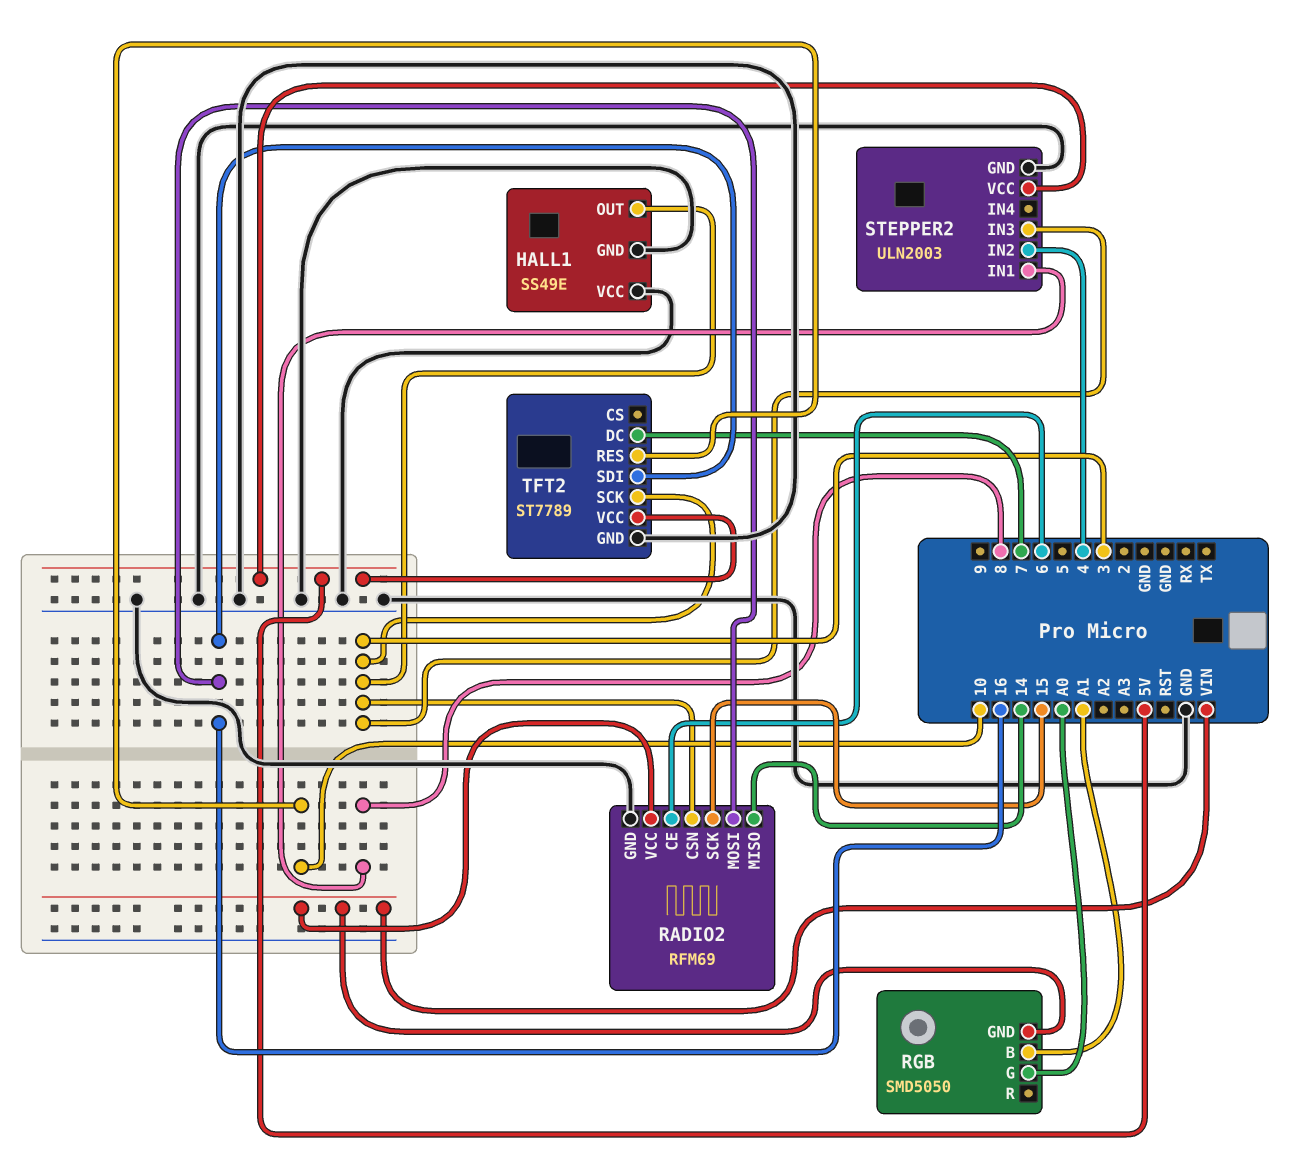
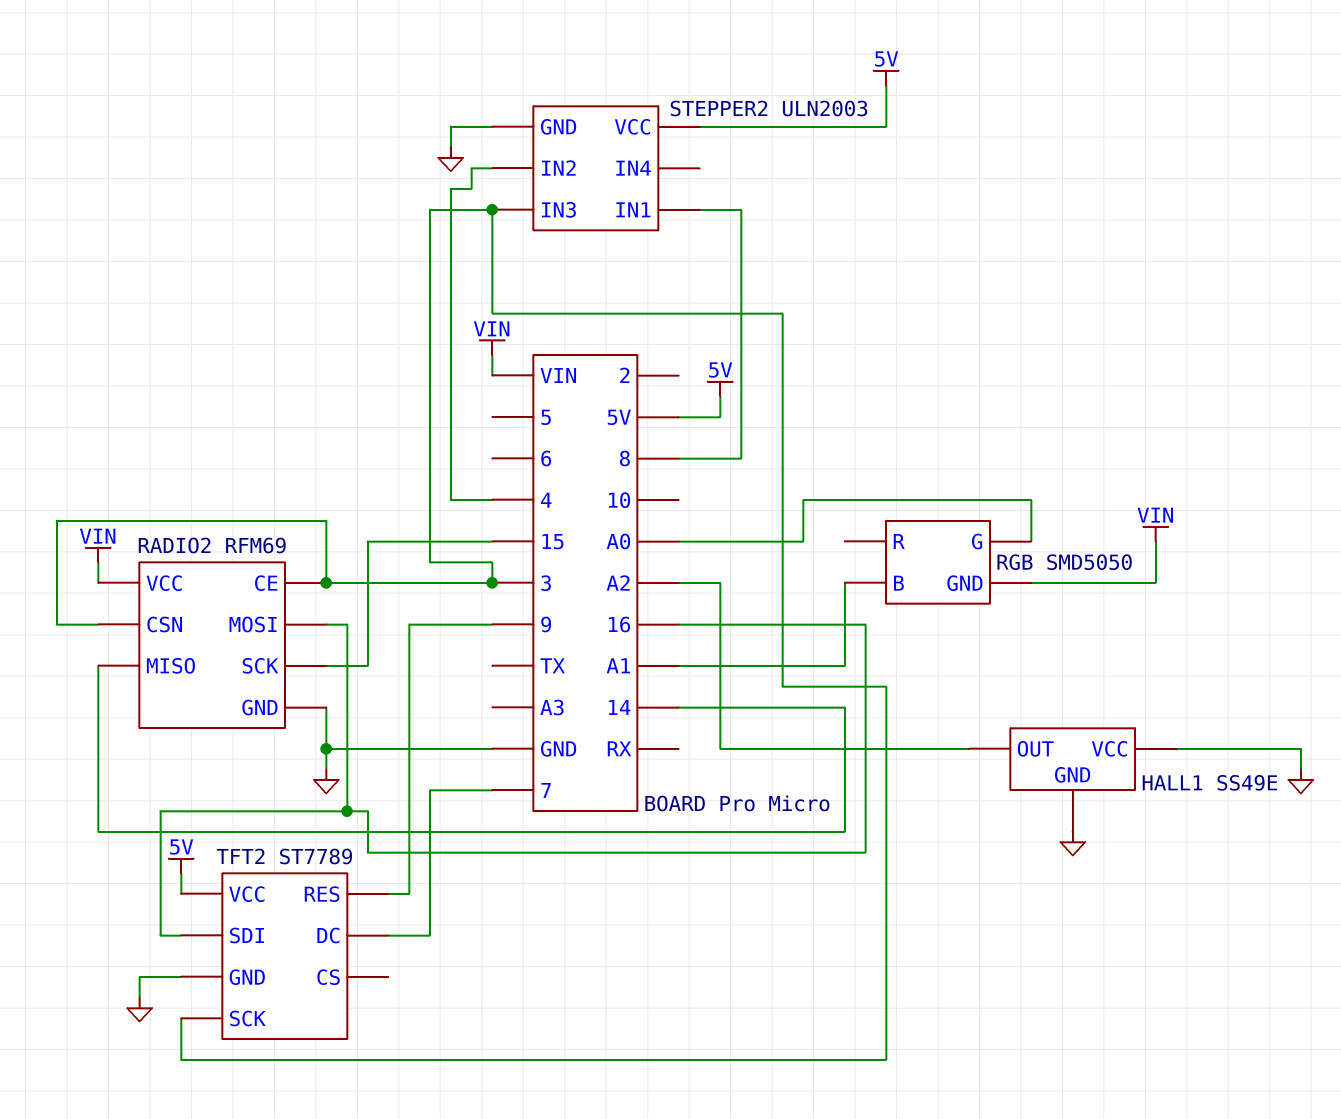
HALL1 pin OUT: 3 -> A2
RADIO2 pin CE: 6 -> 3
TFT2 pin RES: 10 -> 9

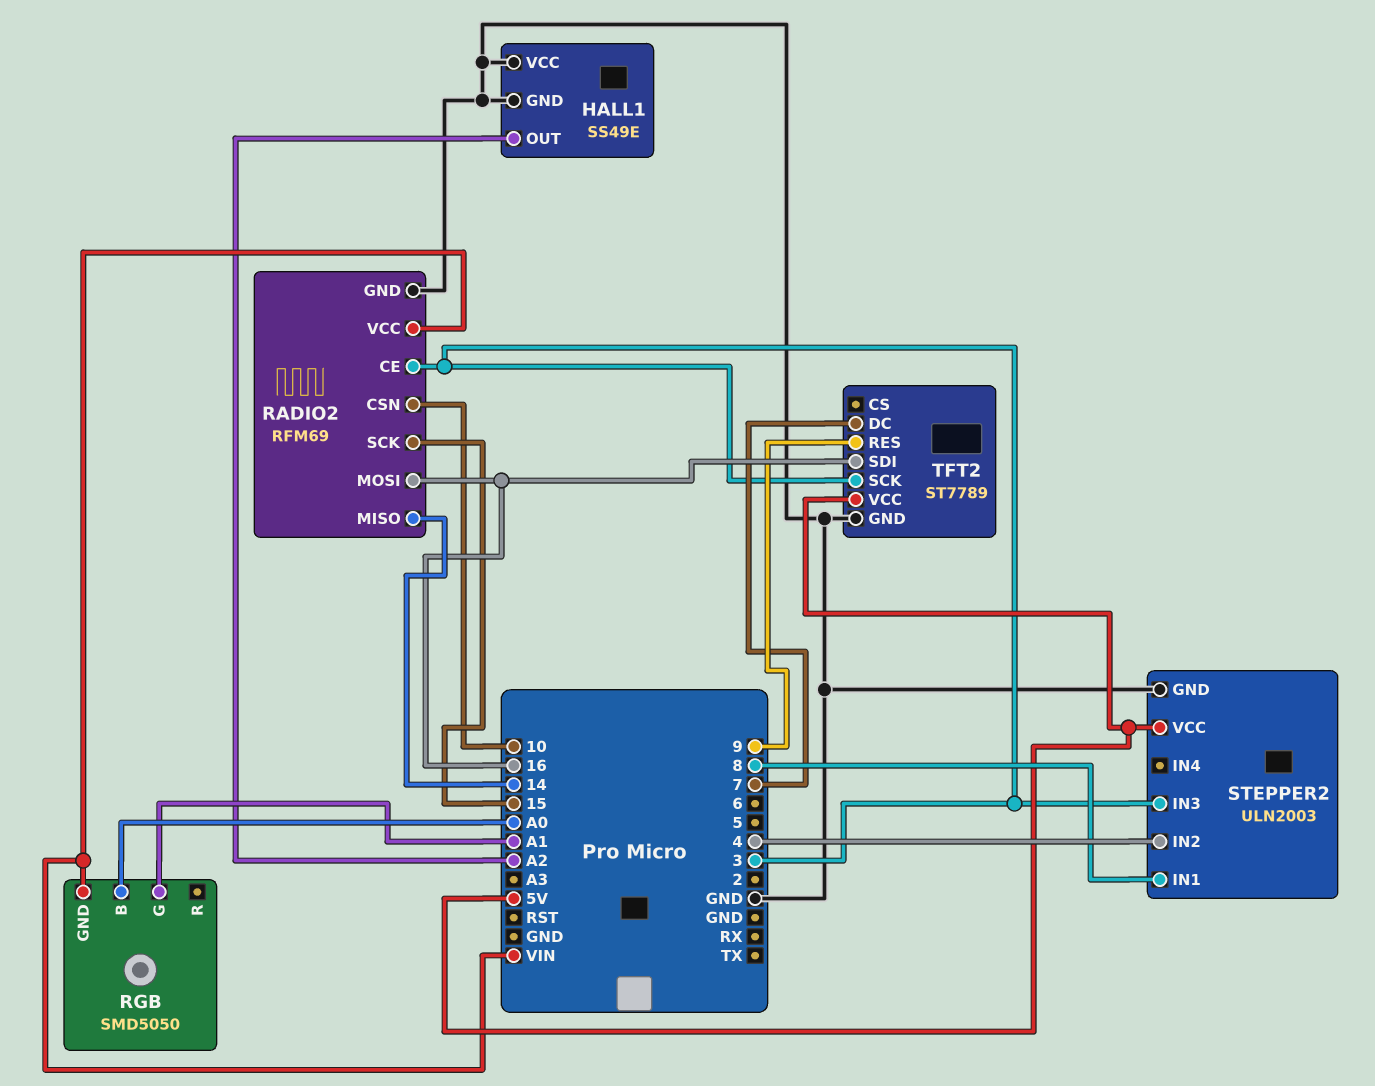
RADIO2 pin CSN: 3 -> 10
RGB pin B: A1 -> A0
RGB pin G: A0 -> A1

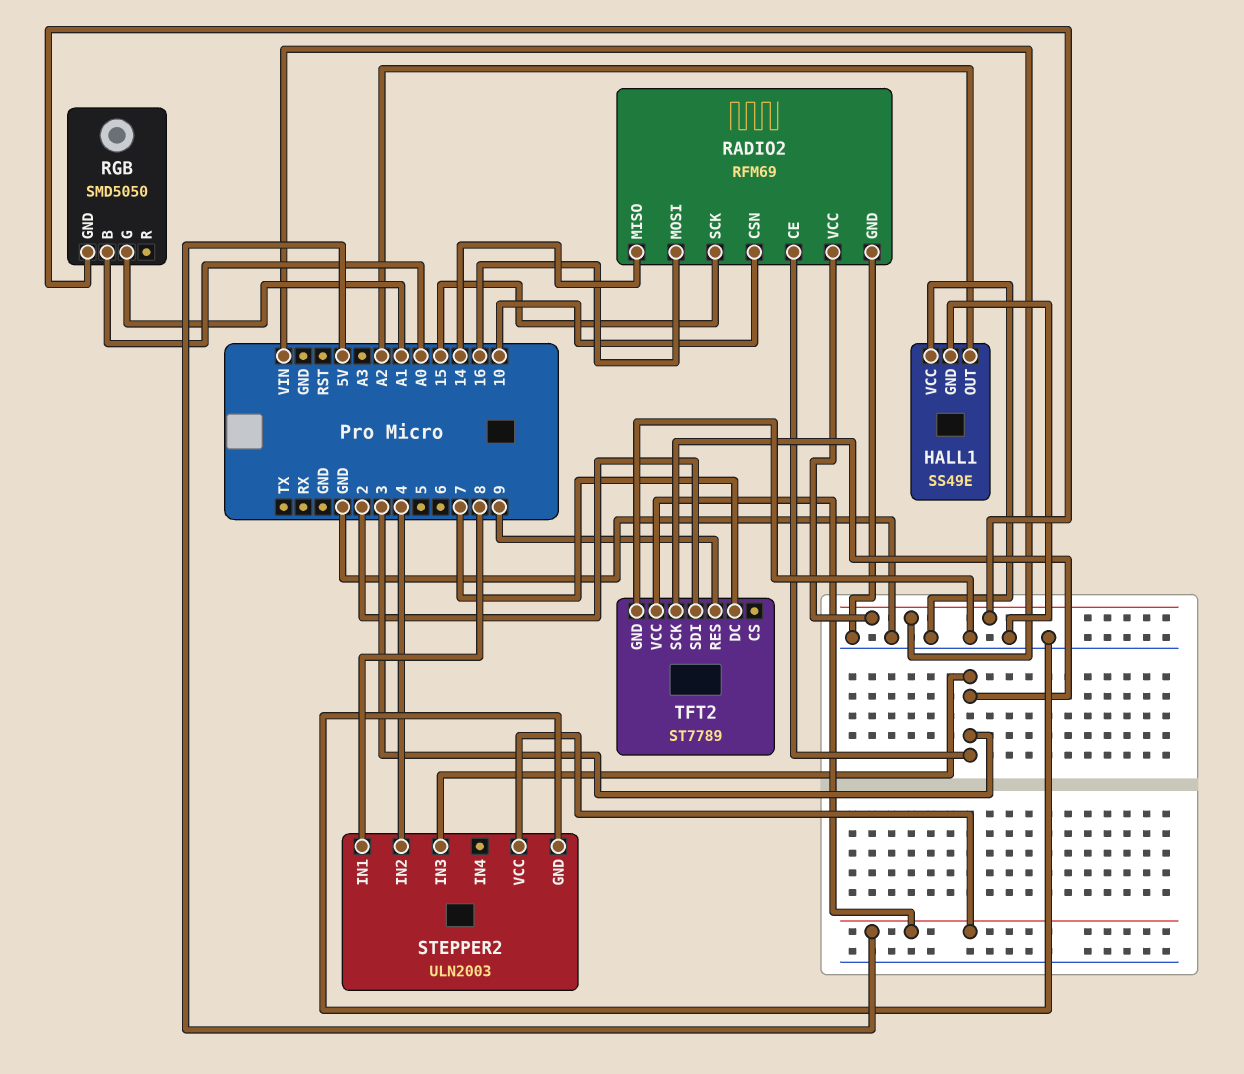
TFT2 pin SDI: 16 -> 2

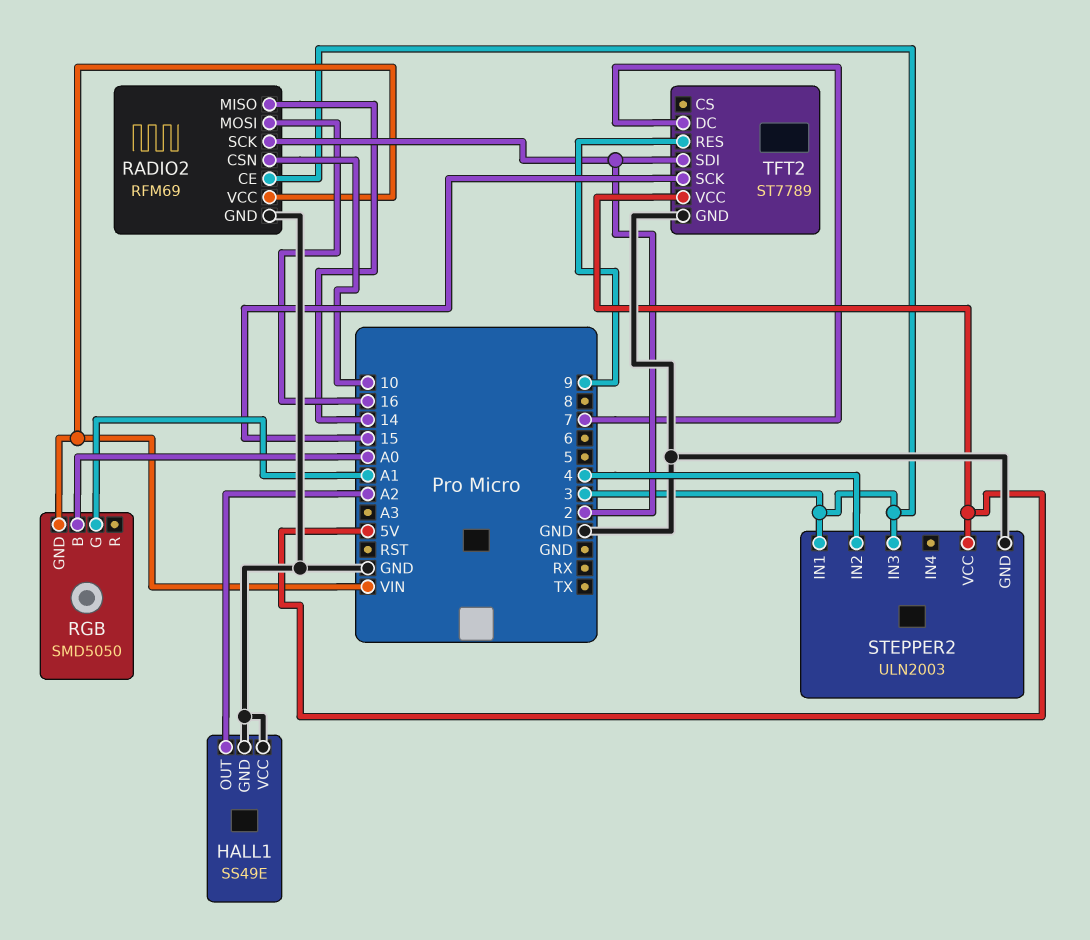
RADIO2 pin SCK: 15 -> 2
STEPPER2 pin IN1: 8 -> 3
TFT2 pin SCK: 3 -> 15

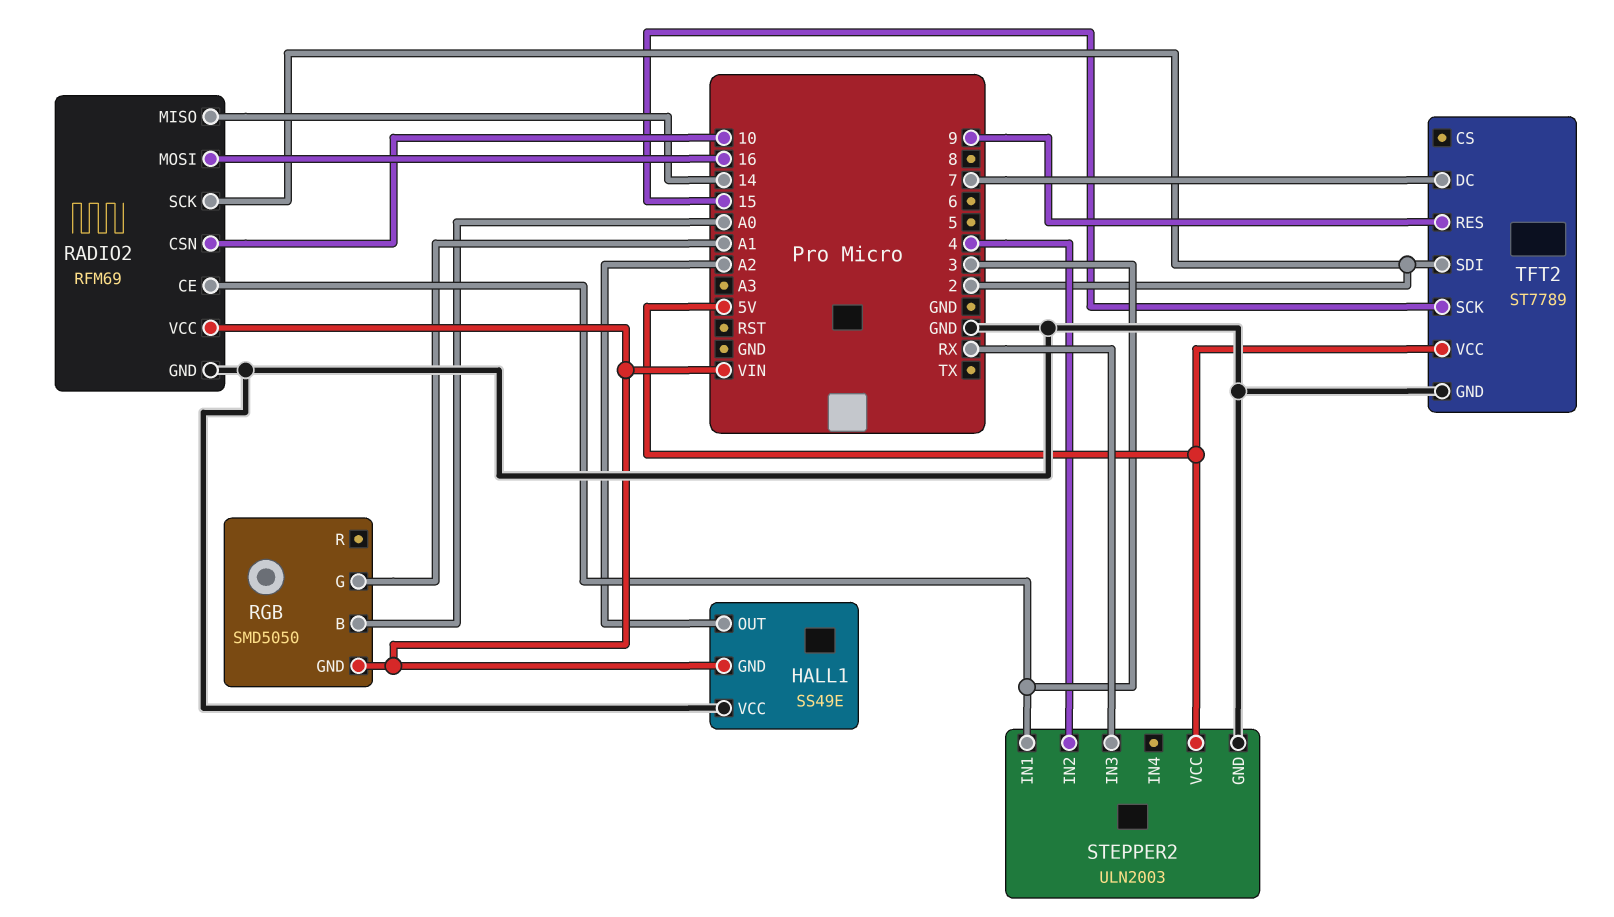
HALL1 pin GND: GND -> VIN
STEPPER2 pin IN3: 3 -> RX

